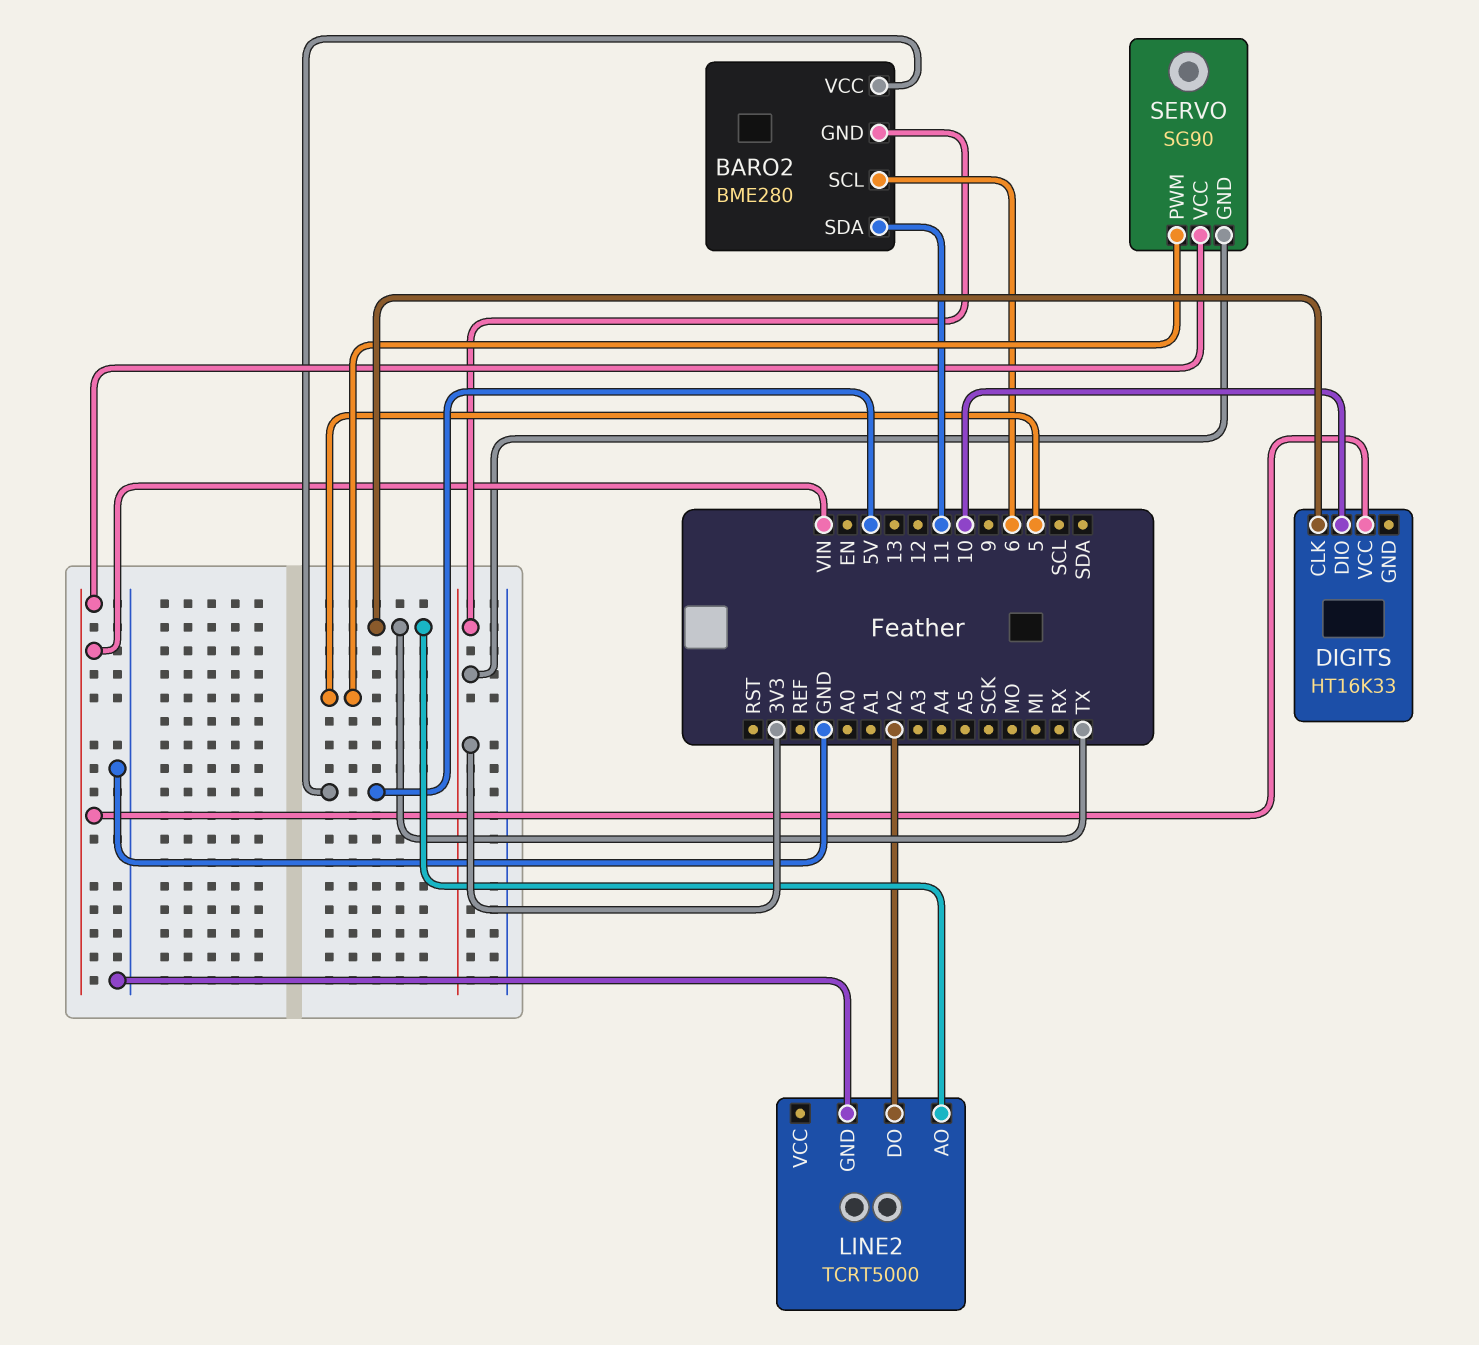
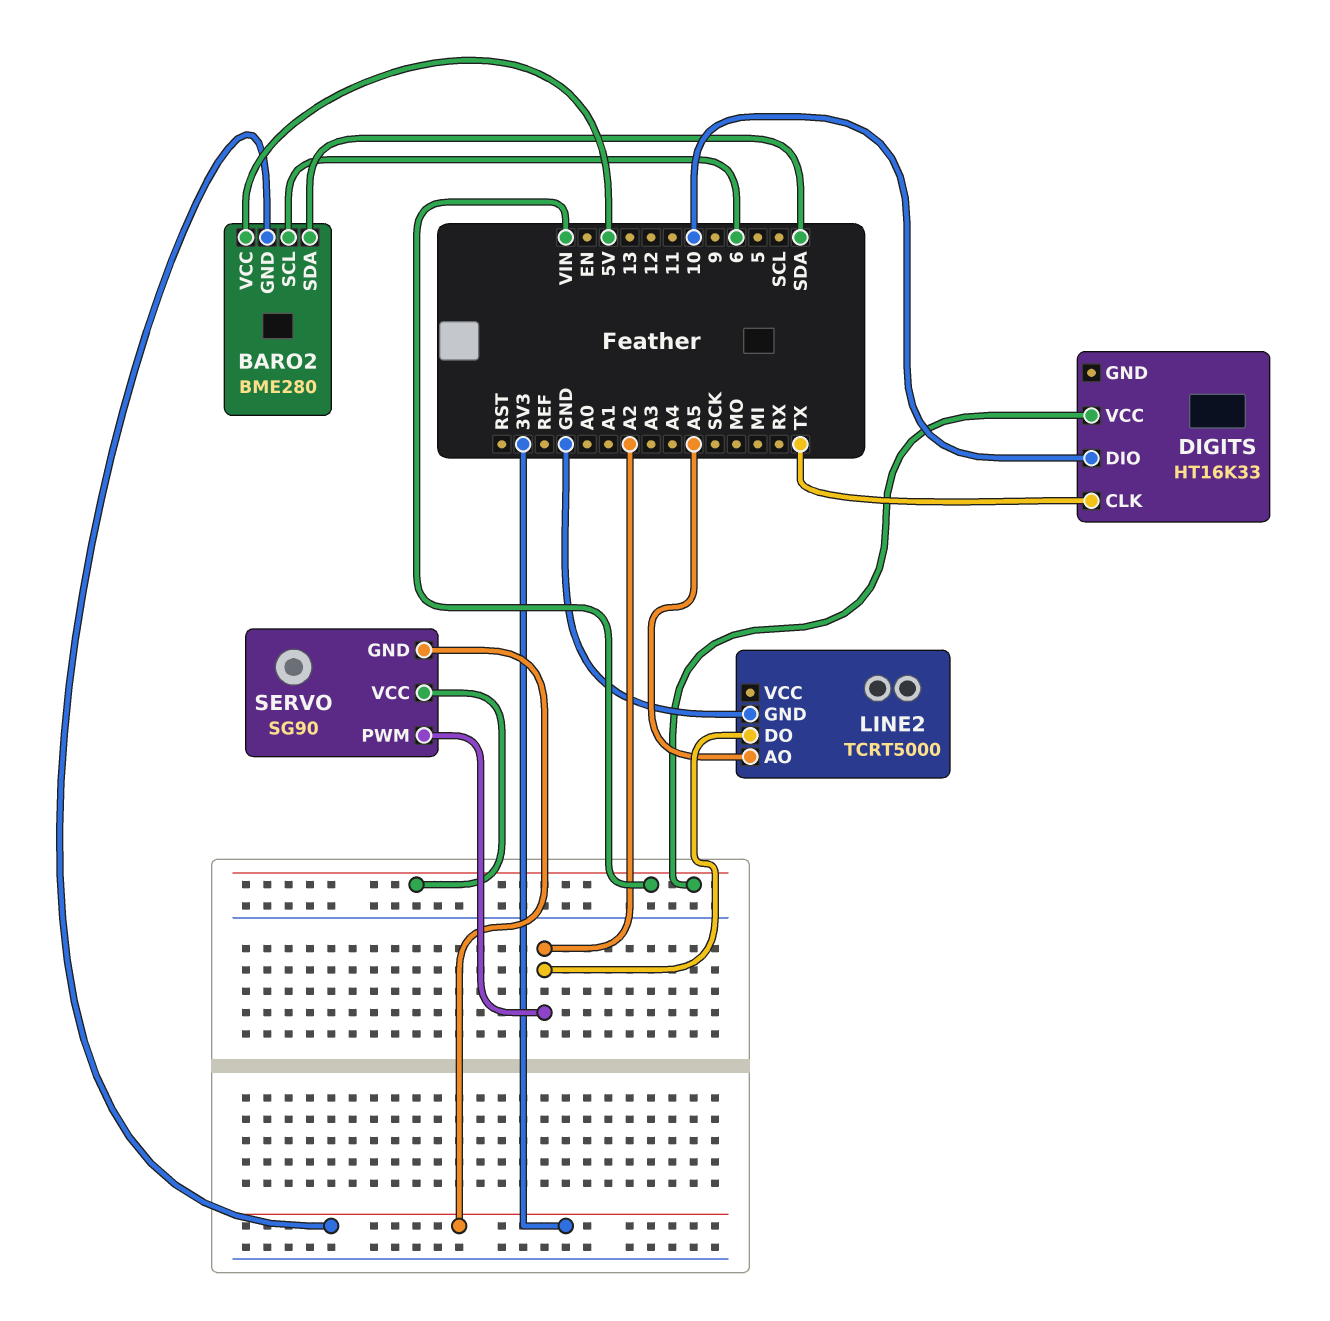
BARO2 pin SDA: 11 -> SDA
LINE2 pin AO: TX -> A5
SERVO pin PWM: 5 -> A2

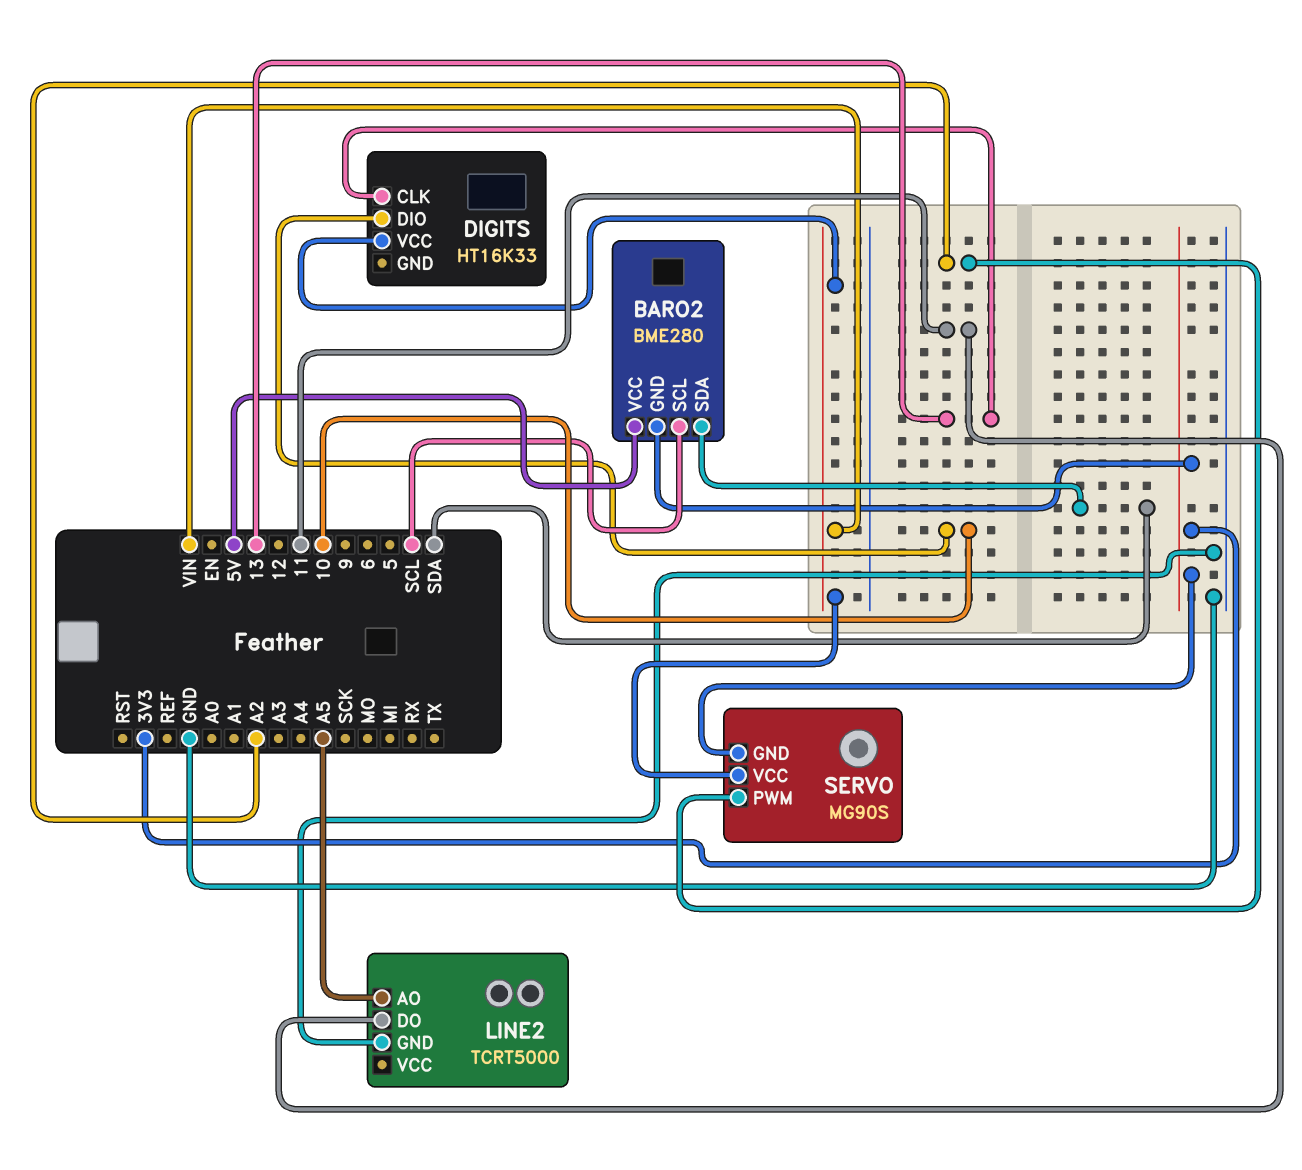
BARO2 pin SCL: 6 -> SCL
DIGITS pin CLK: TX -> 13
LINE2 pin DO: A2 -> 11
SERVO: SG90 -> MG90S

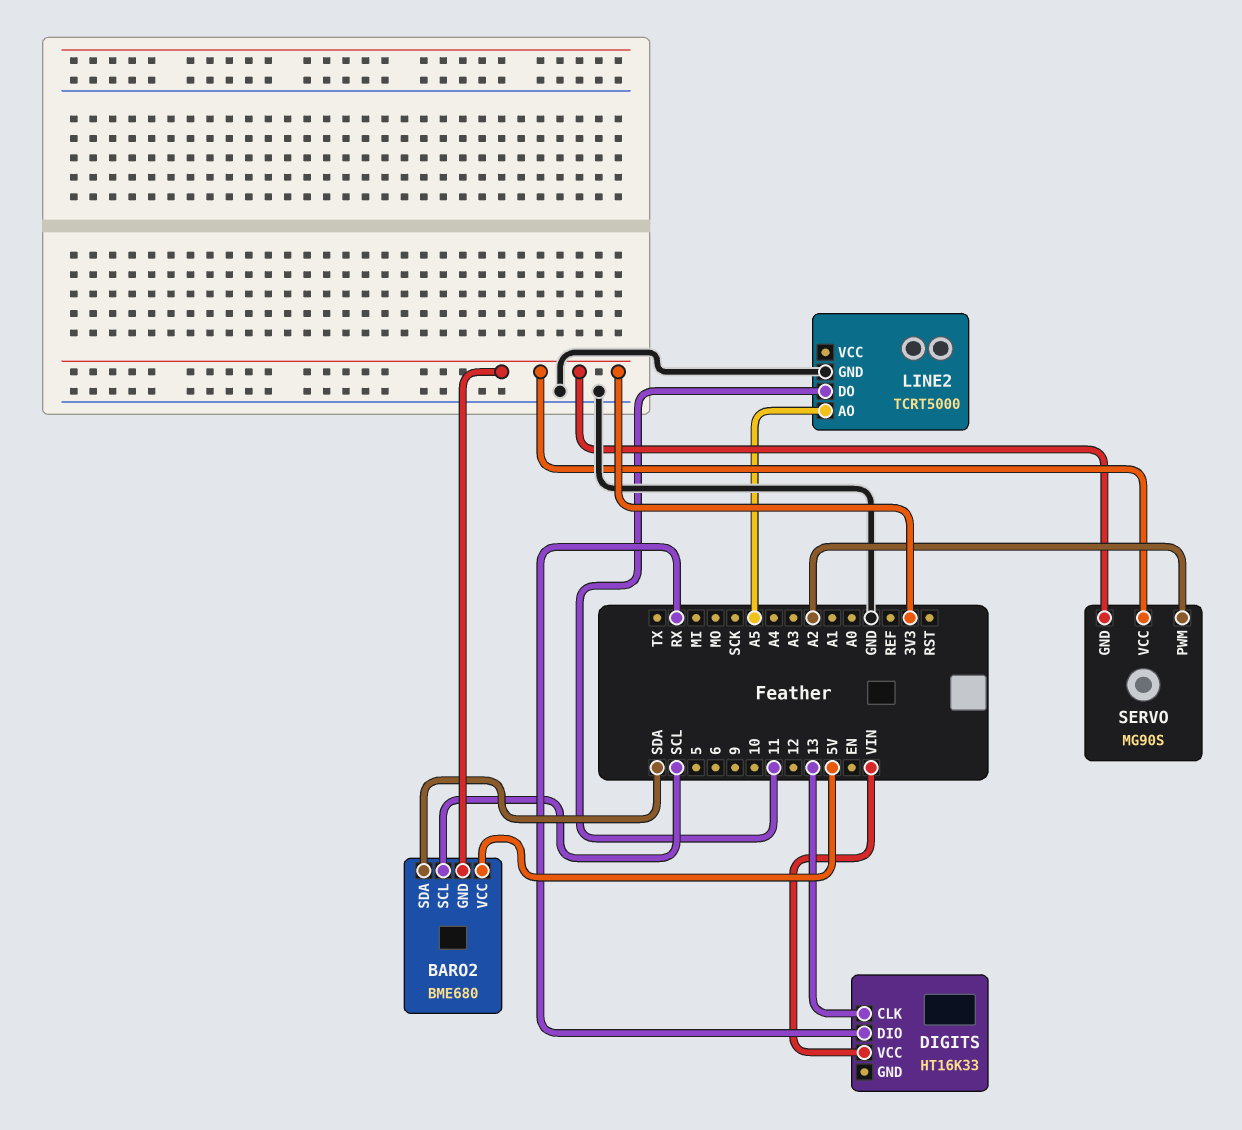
BARO2: BME280 -> BME680
DIGITS pin DIO: 10 -> RX
SERVO pin VCC: VIN -> 3V3

